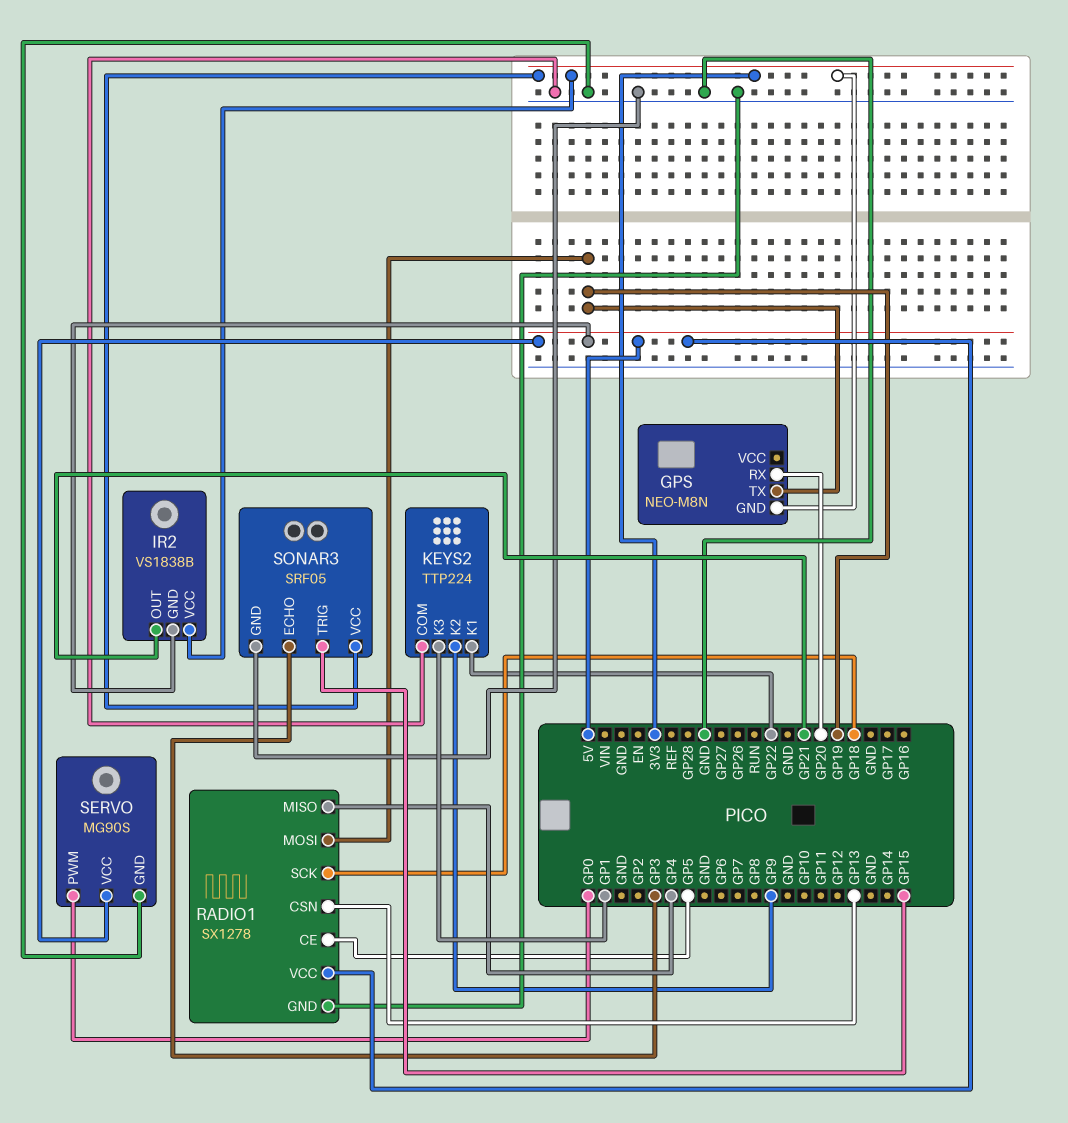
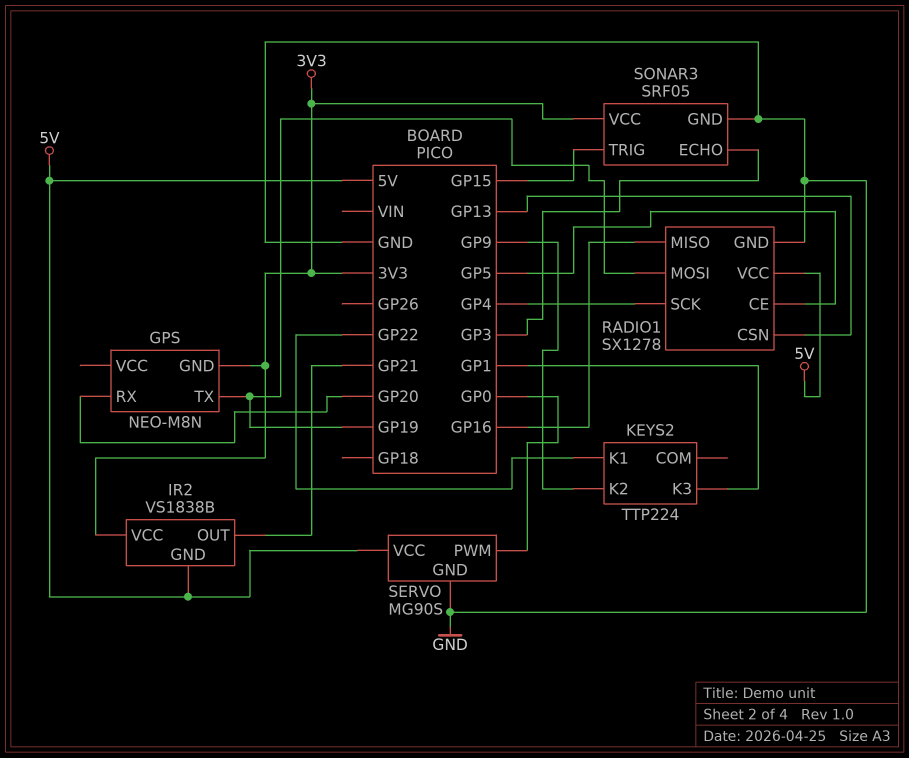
KEYS2 pin COM: GND -> none
RADIO1 pin MISO: GP4 -> GP16
RADIO1 pin SCK: GP18 -> GP4

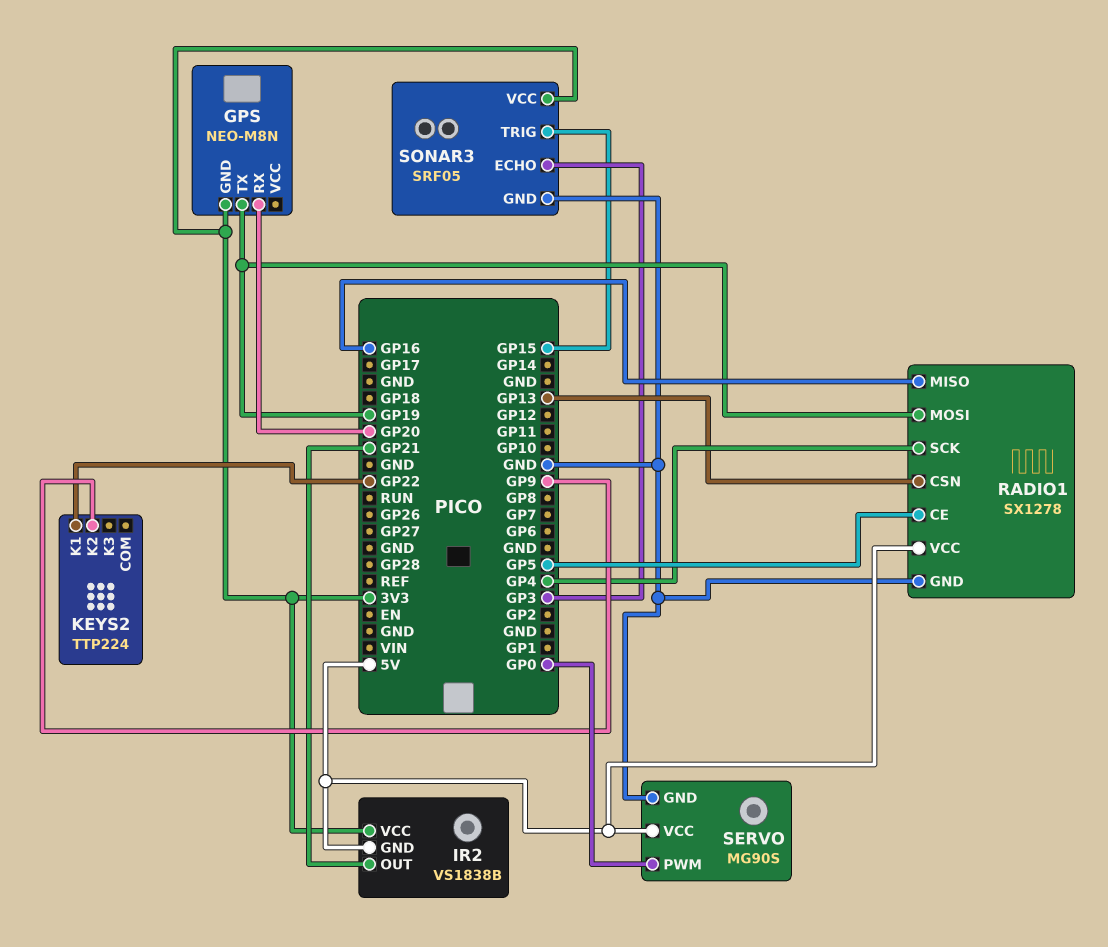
KEYS2 pin K3: GP1 -> none

